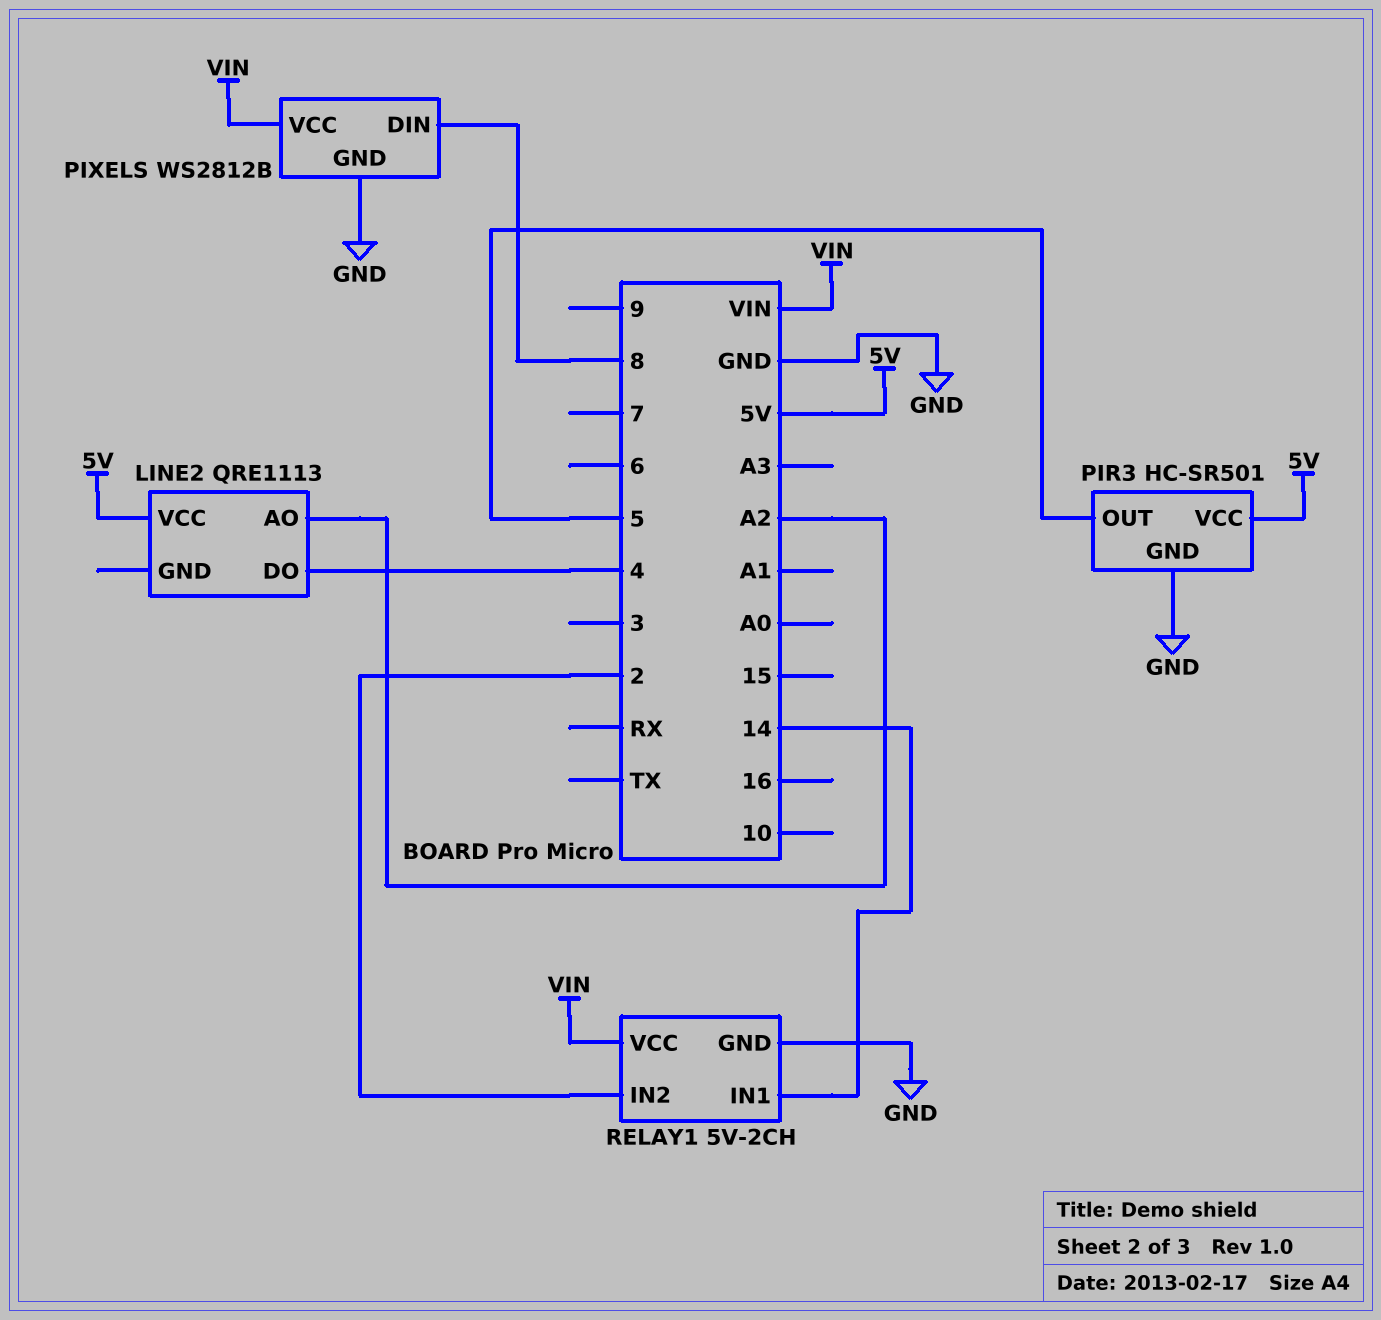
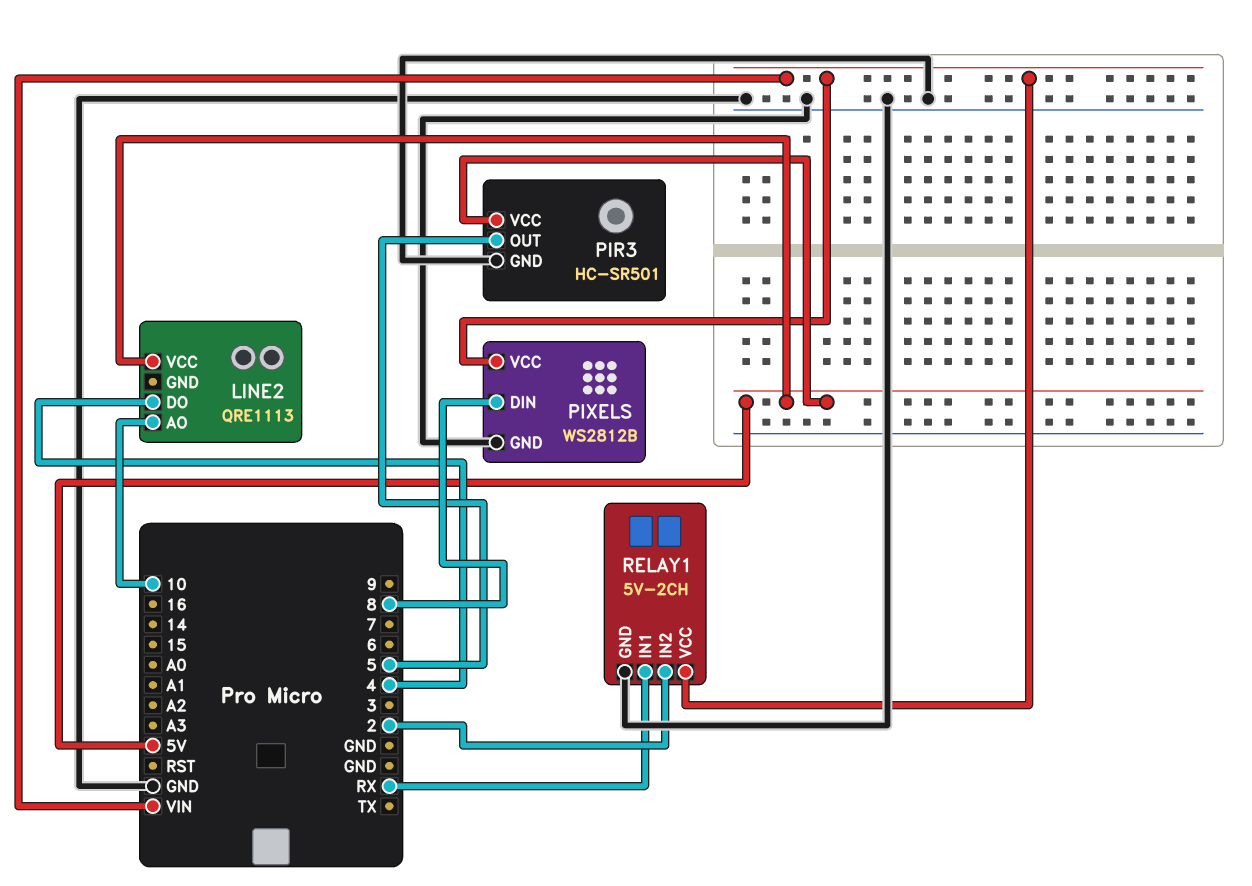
LINE2 pin AO: A2 -> 10
RELAY1 pin IN1: 14 -> RX

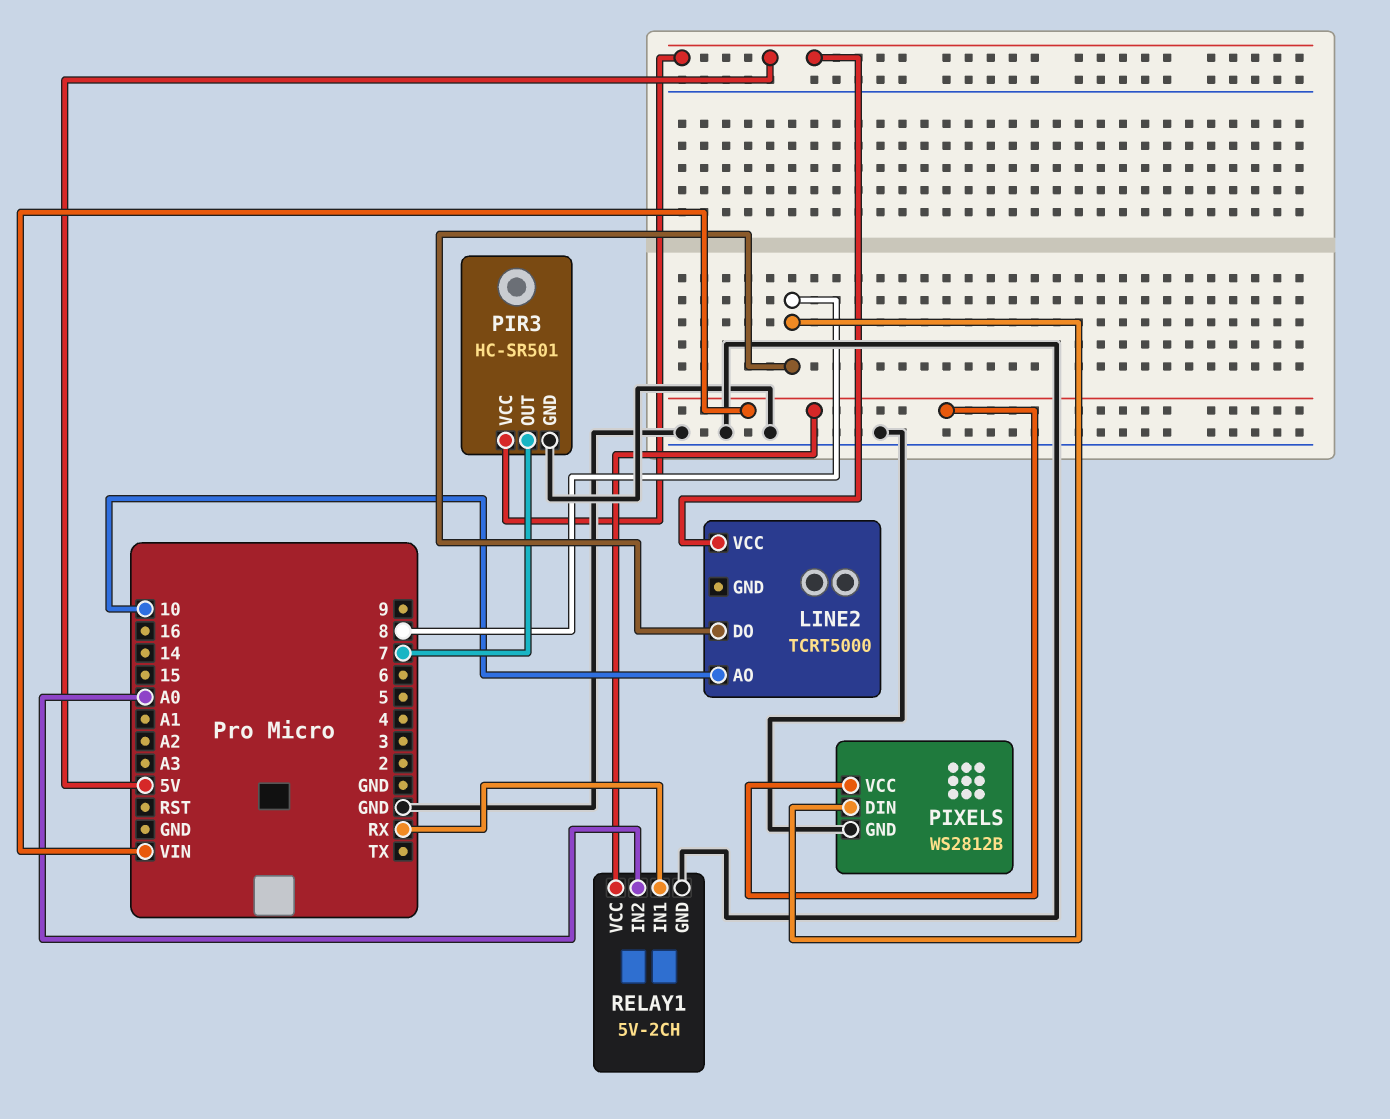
LINE2: QRE1113 -> TCRT5000
LINE2 pin DO: 4 -> 8
PIR3 pin OUT: 5 -> 7
RELAY1 pin IN2: 2 -> A0

